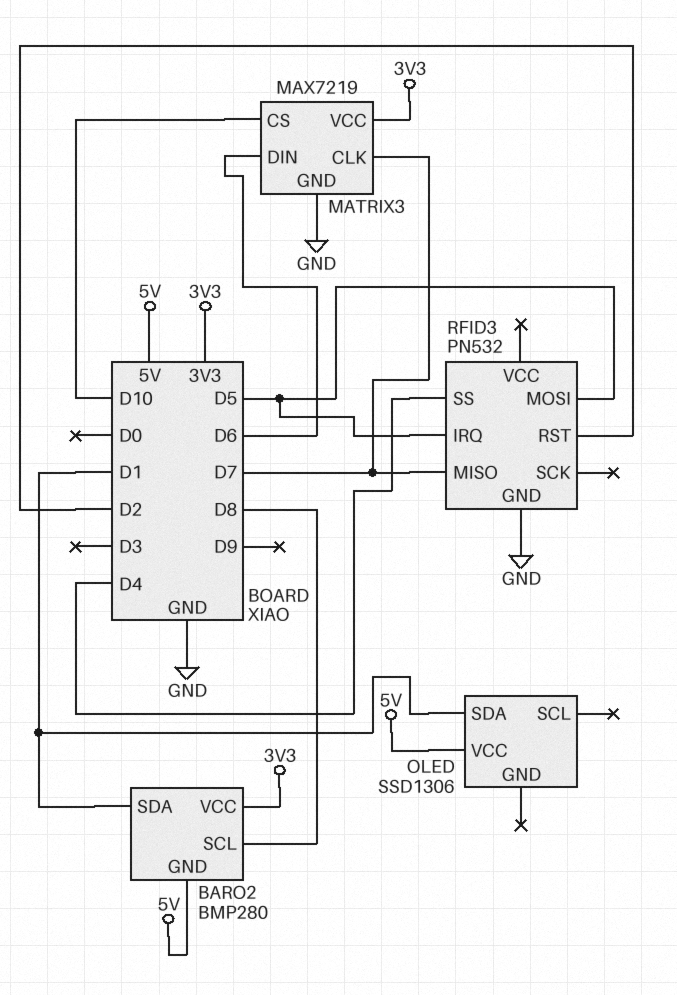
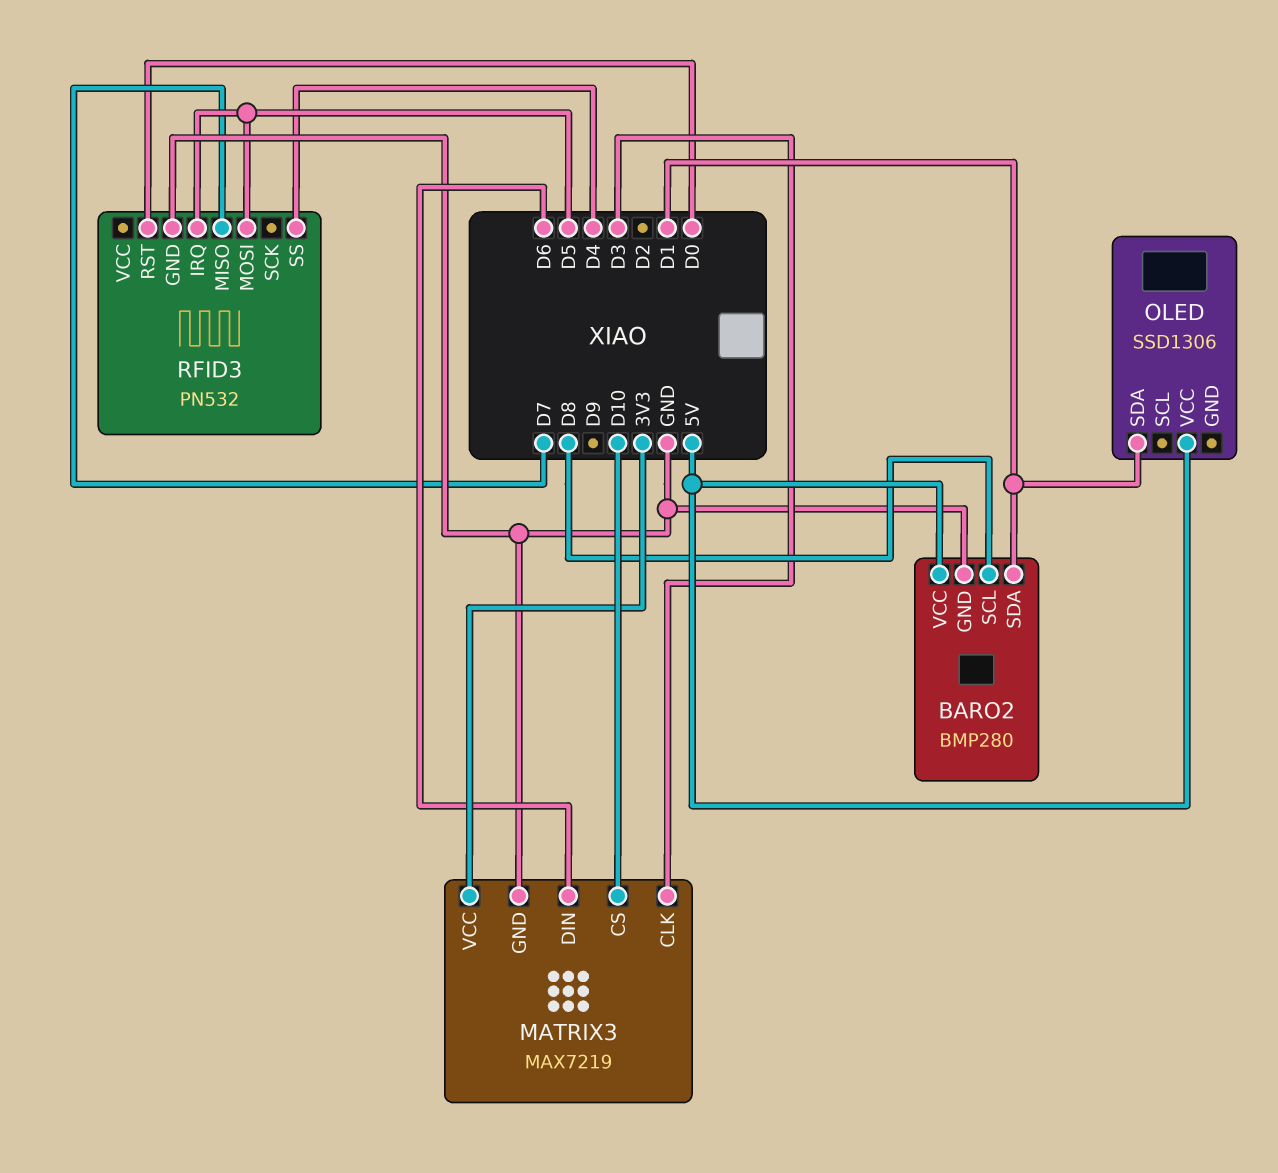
BARO2 pin GND: 5V -> GND
BARO2 pin VCC: 3V3 -> 5V
MATRIX3 pin CLK: D7 -> D3
RFID3 pin RST: D2 -> D0

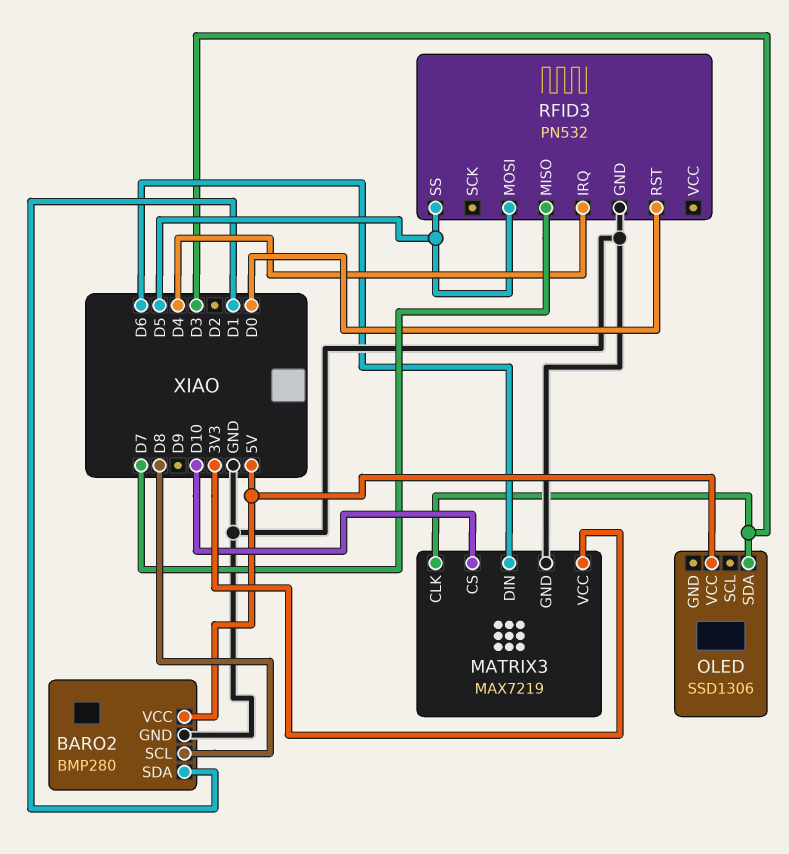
OLED pin SDA: D1 -> D3
RFID3 pin IRQ: D5 -> D4
RFID3 pin SS: D4 -> D5

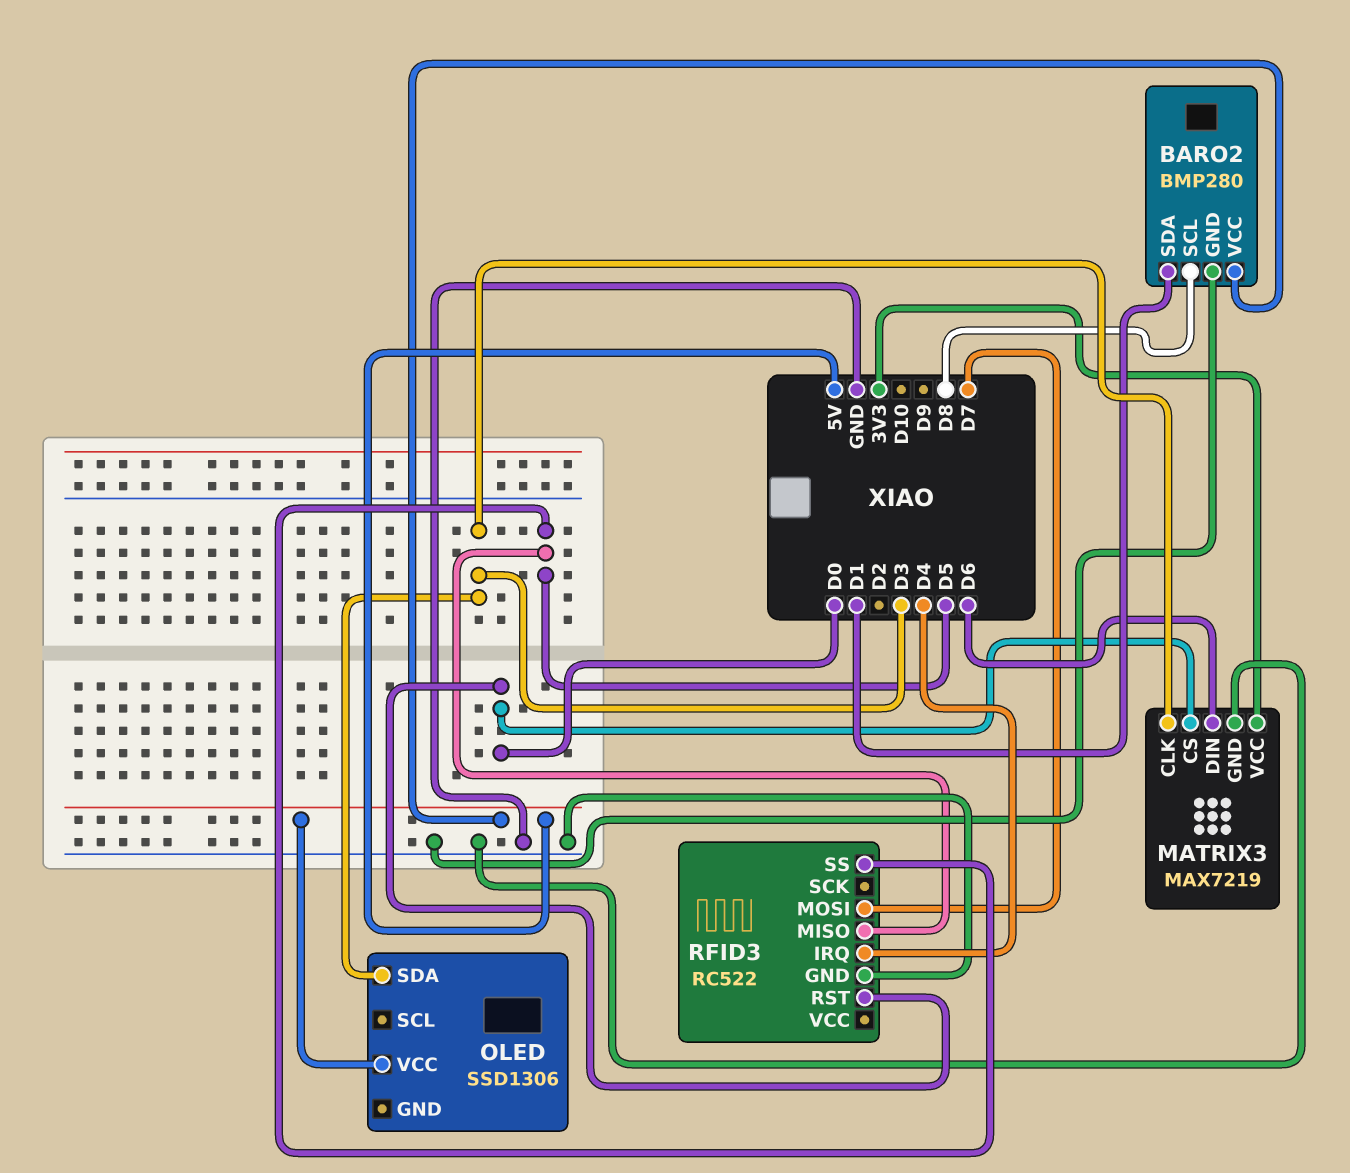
MATRIX3 pin CS: D10 -> D0
RFID3: PN532 -> RC522
RFID3 pin MISO: D7 -> D5
RFID3 pin MOSI: D5 -> D7

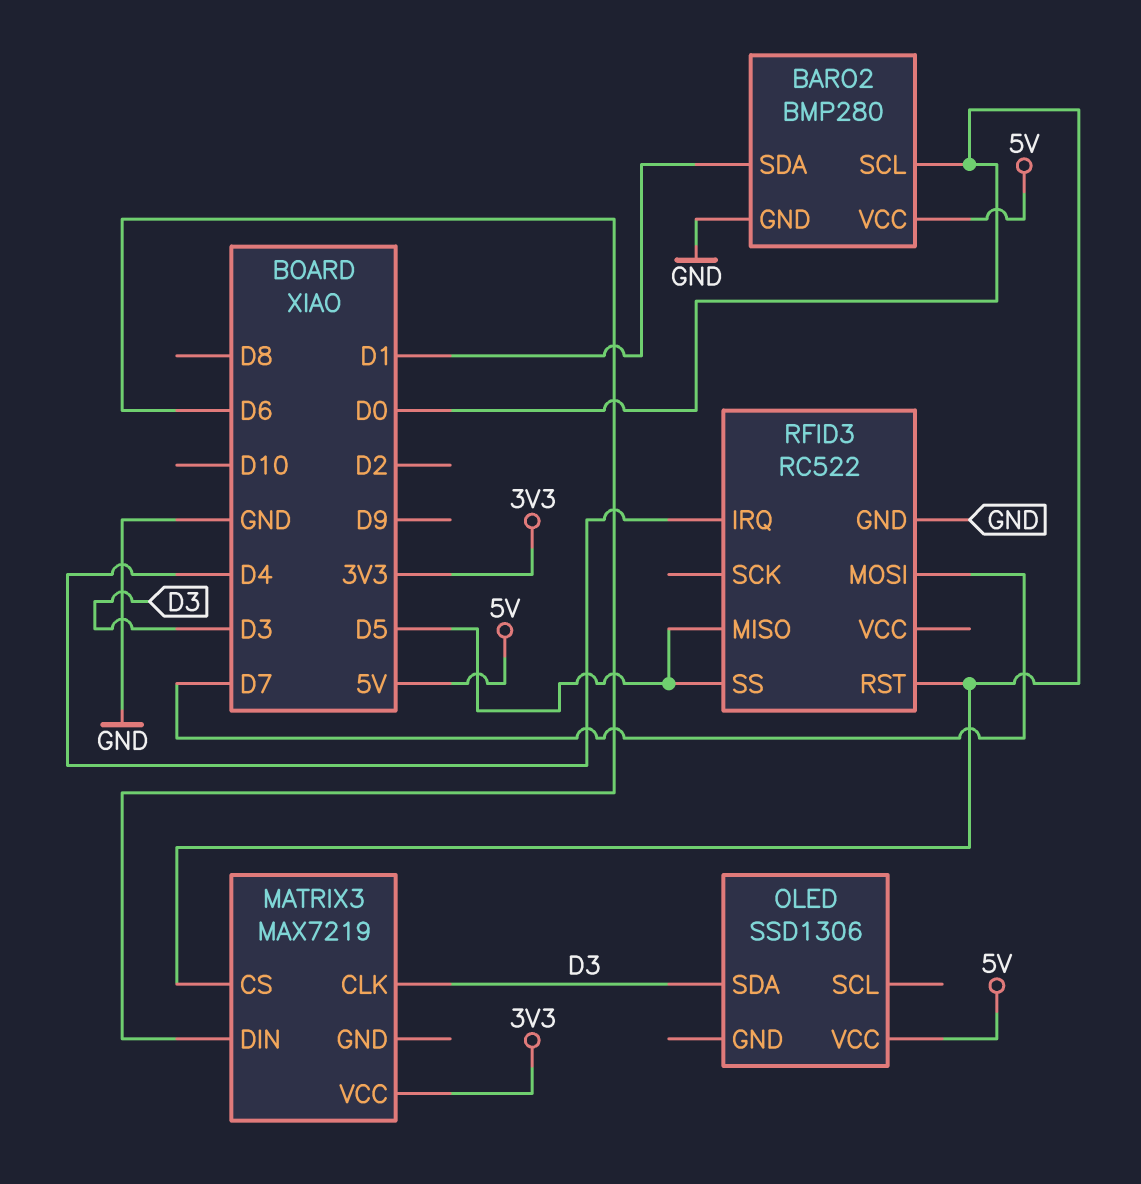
BARO2 pin SCL: D8 -> D0
MATRIX3 pin GND: GND -> none

